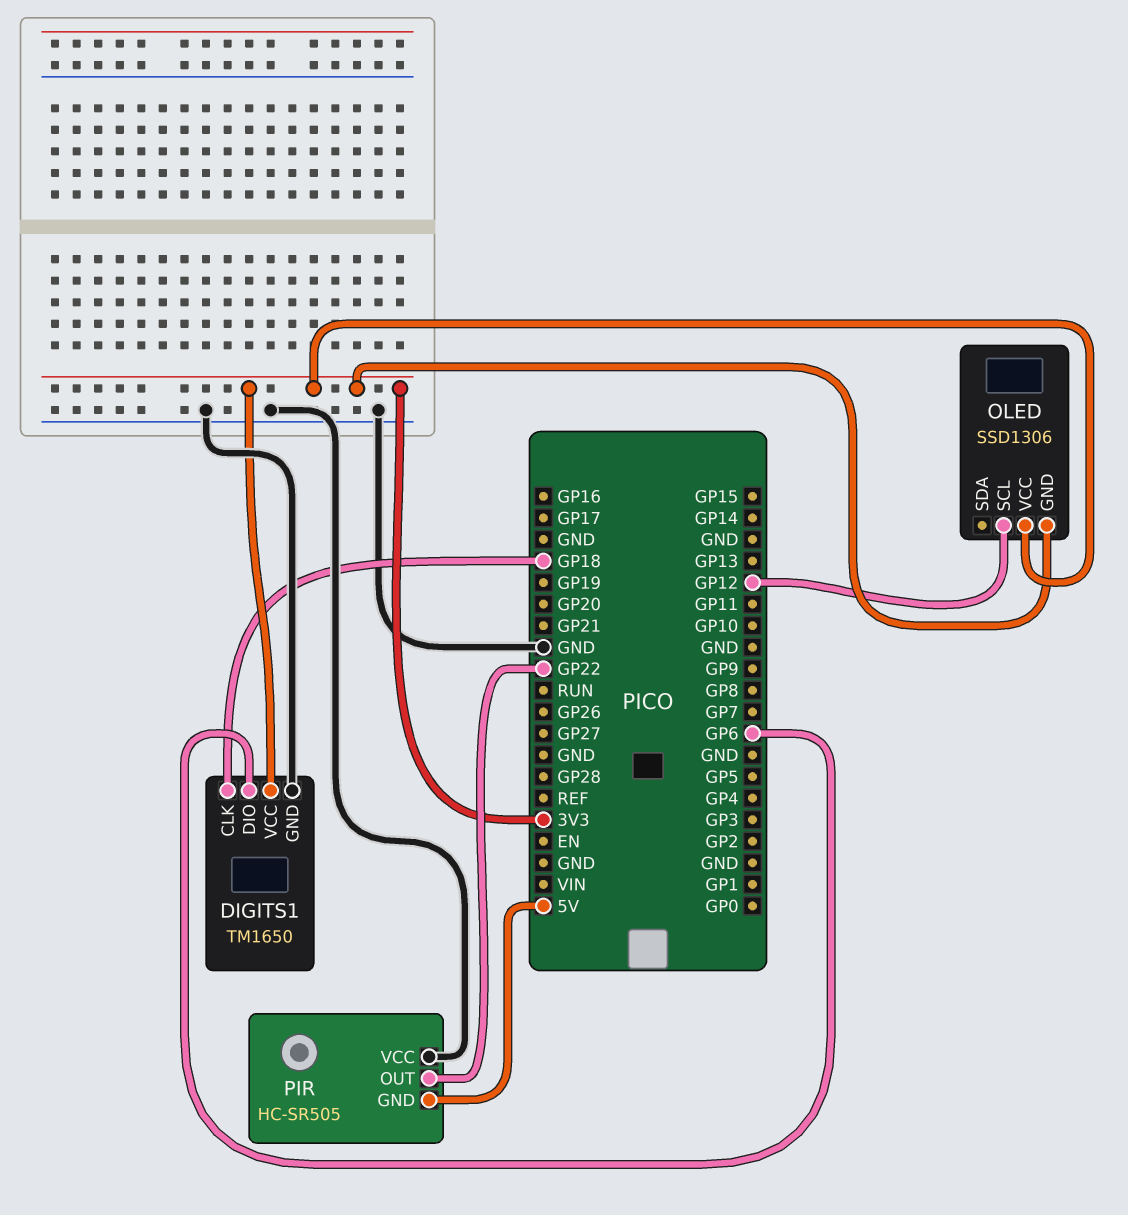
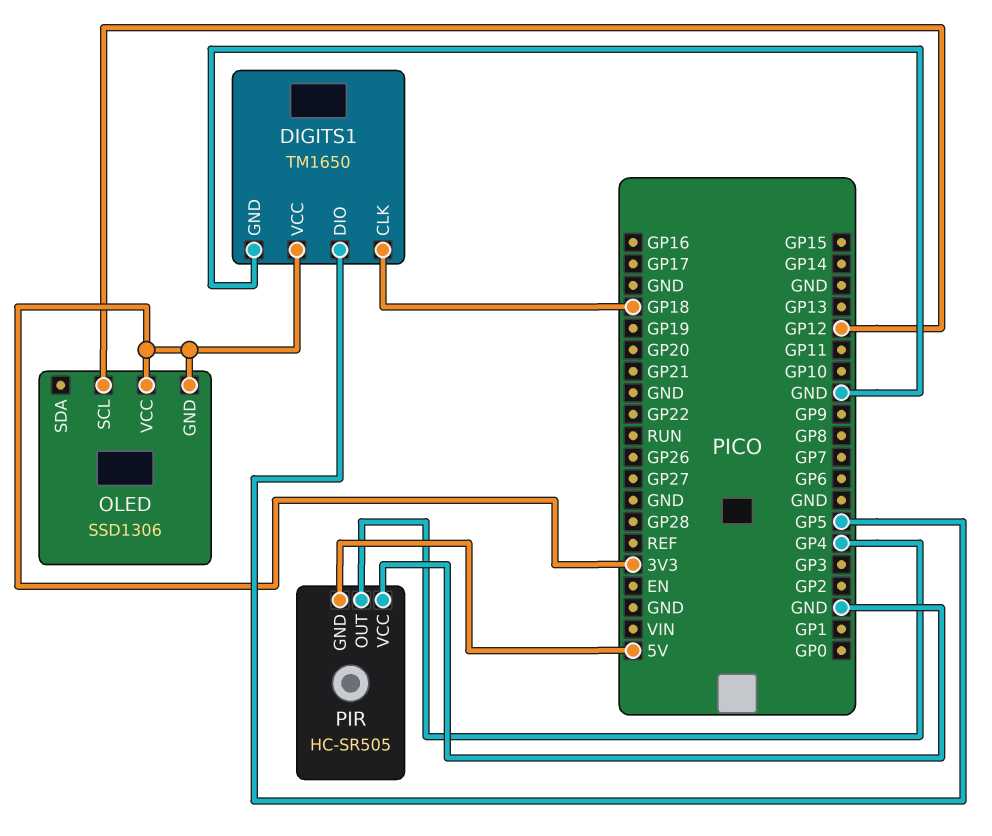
DIGITS1 pin DIO: GP6 -> GP5
PIR pin OUT: GP22 -> GP4

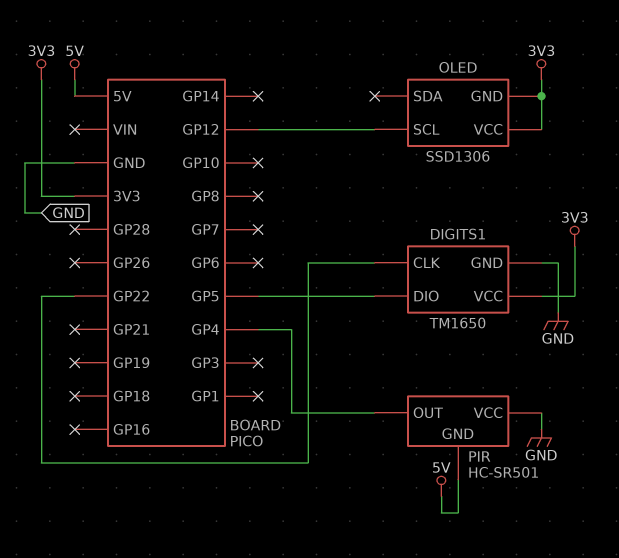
DIGITS1 pin CLK: GP18 -> GP22
PIR: HC-SR505 -> HC-SR501

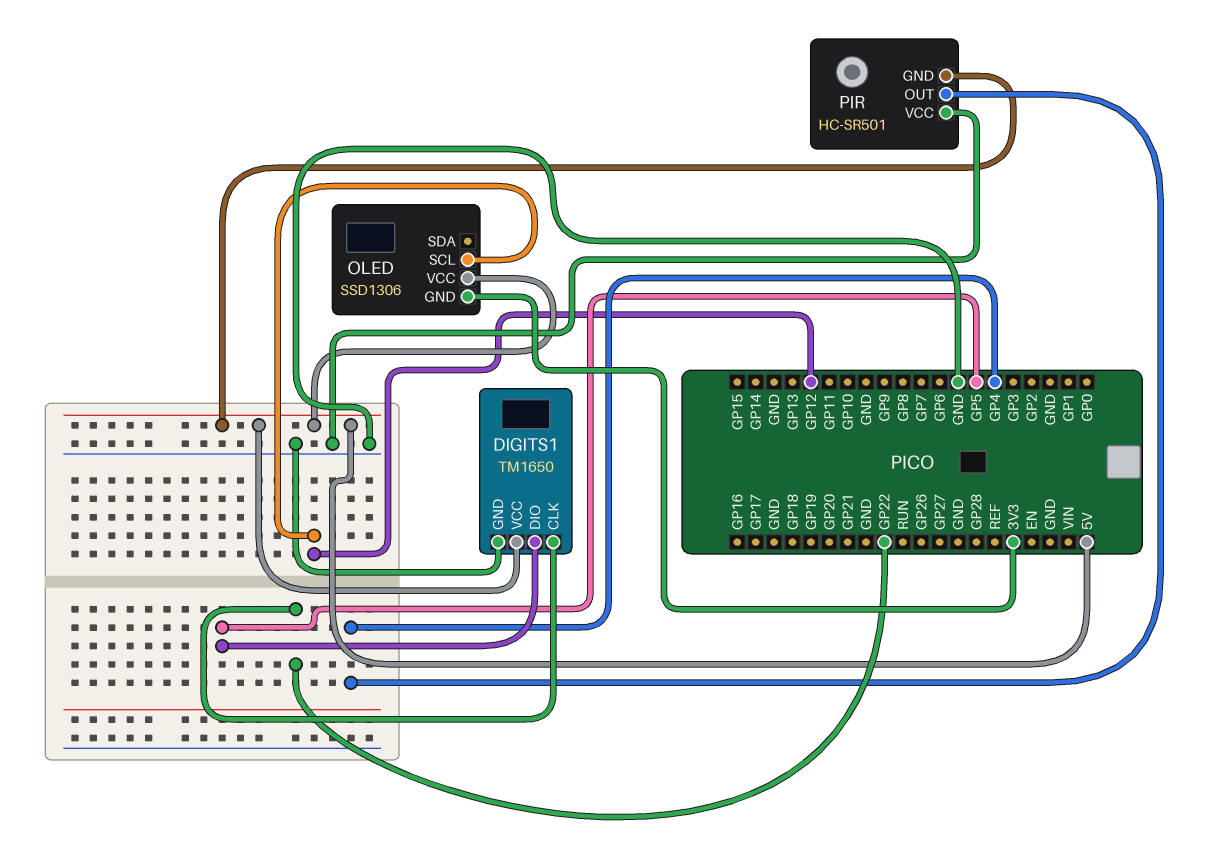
DIGITS1 pin VCC: 3V3 -> 5V
OLED pin VCC: 3V3 -> 5V

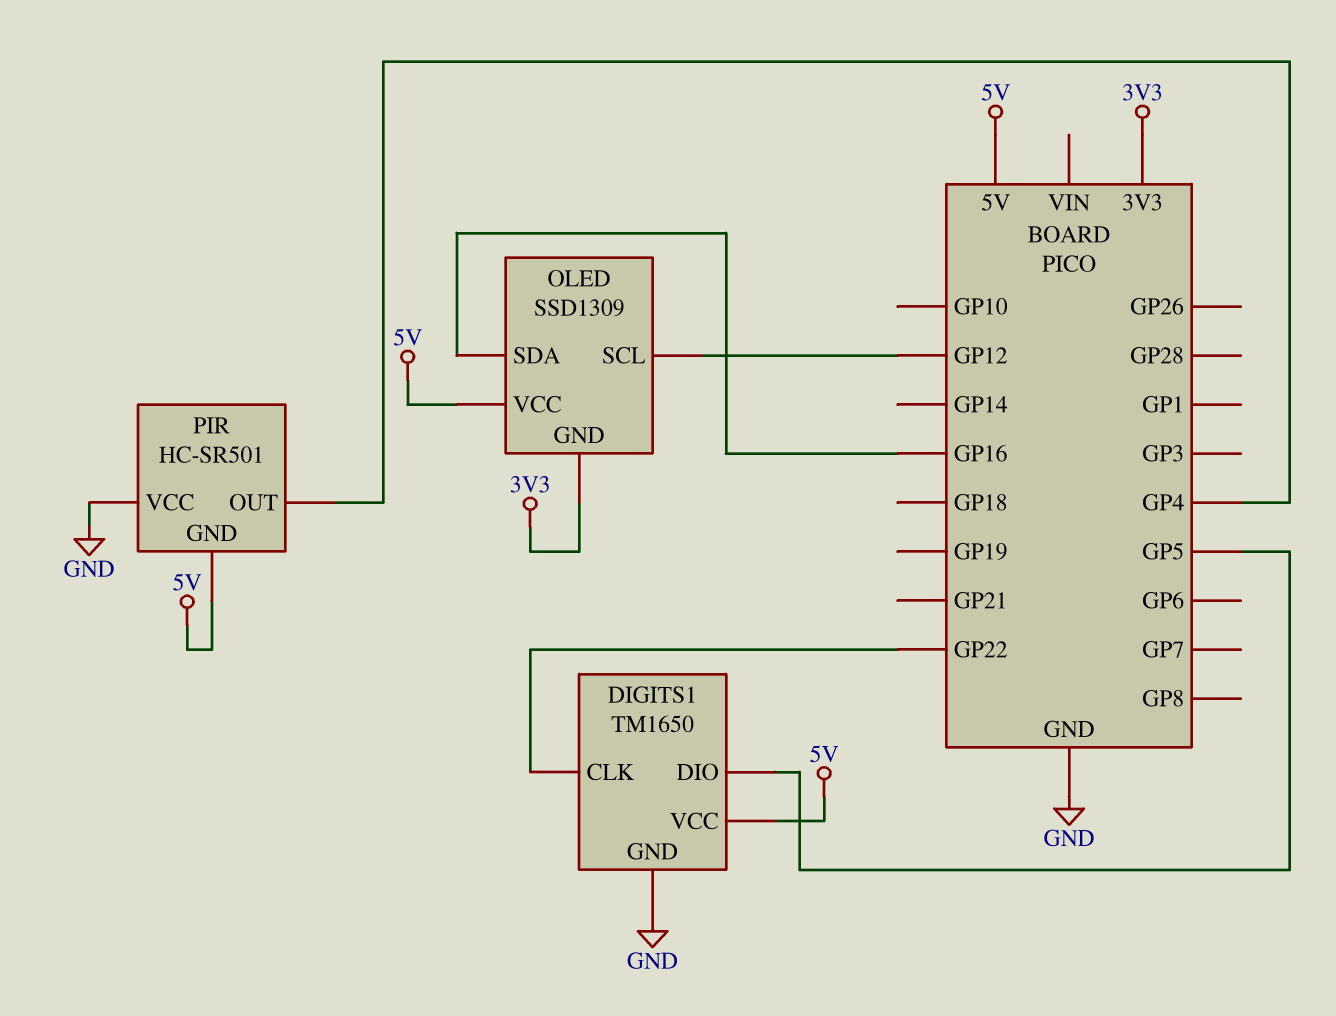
OLED: SSD1306 -> SSD1309
OLED pin SDA: none -> GP16

